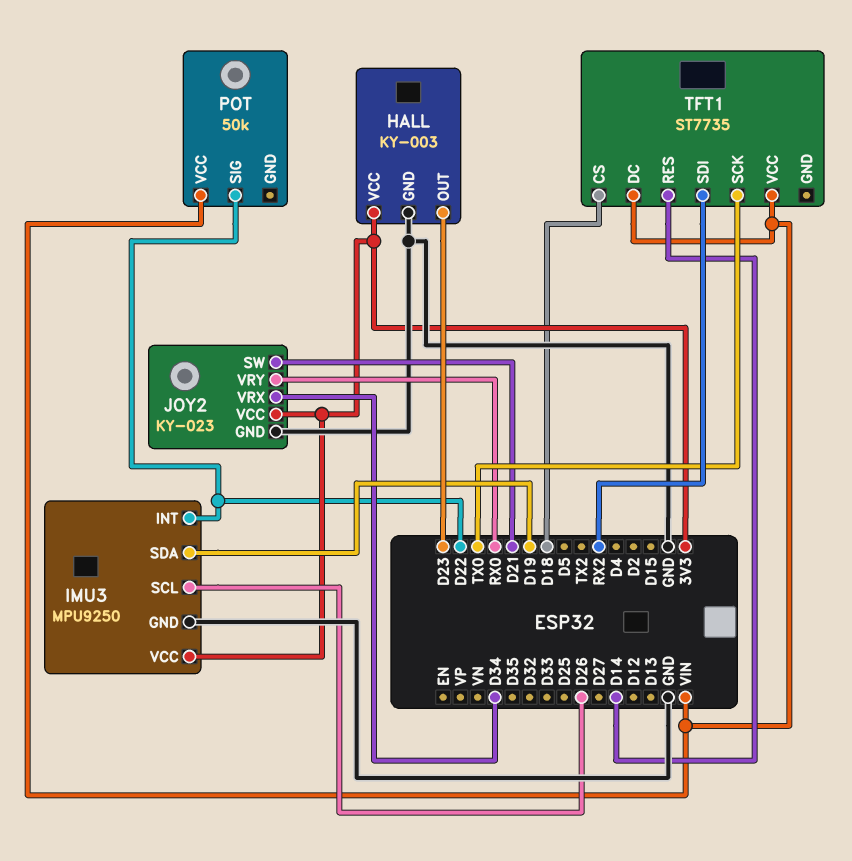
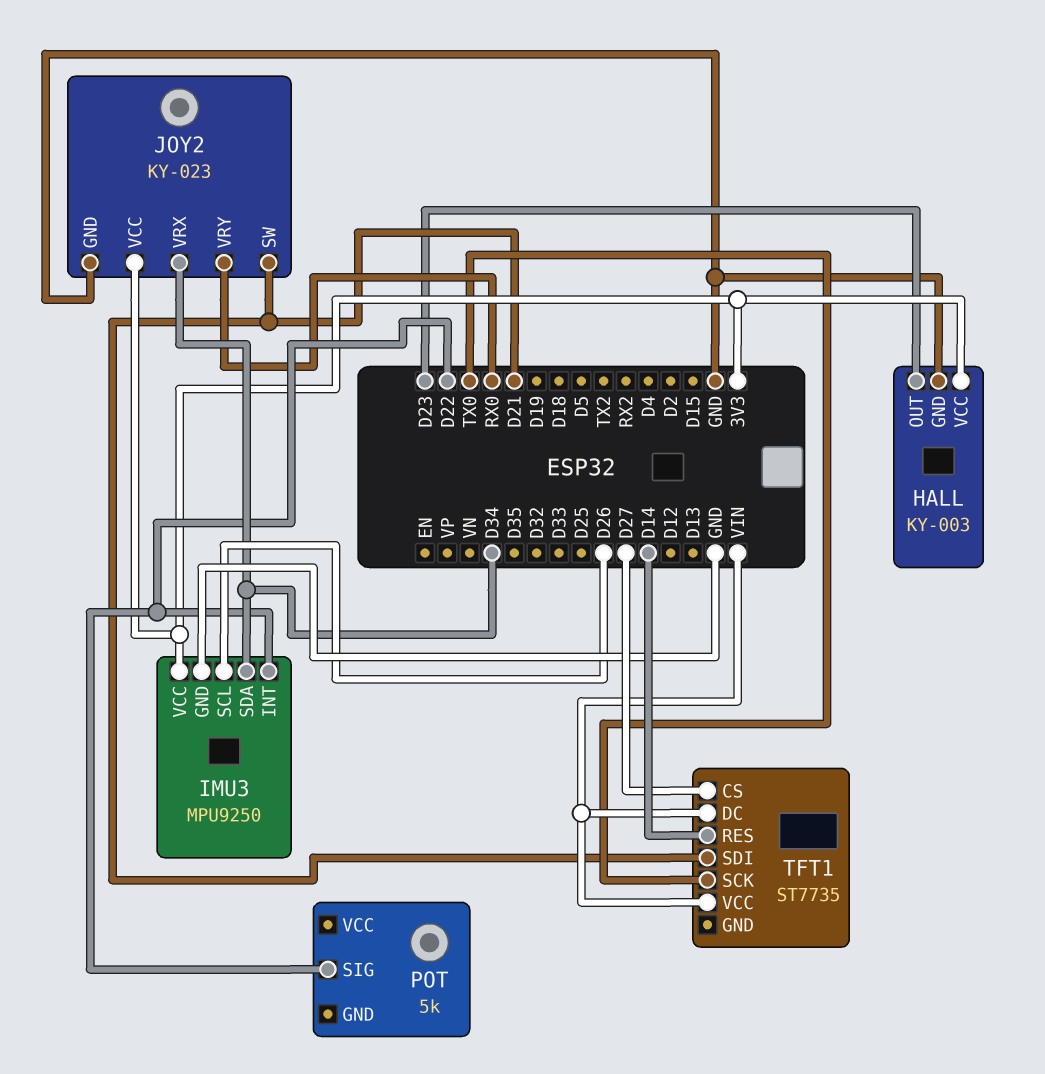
IMU3 pin SDA: D19 -> D34
POT: 50k -> 5k
POT pin VCC: VIN -> none
TFT1 pin CS: D18 -> D27
TFT1 pin SDI: RX2 -> D21

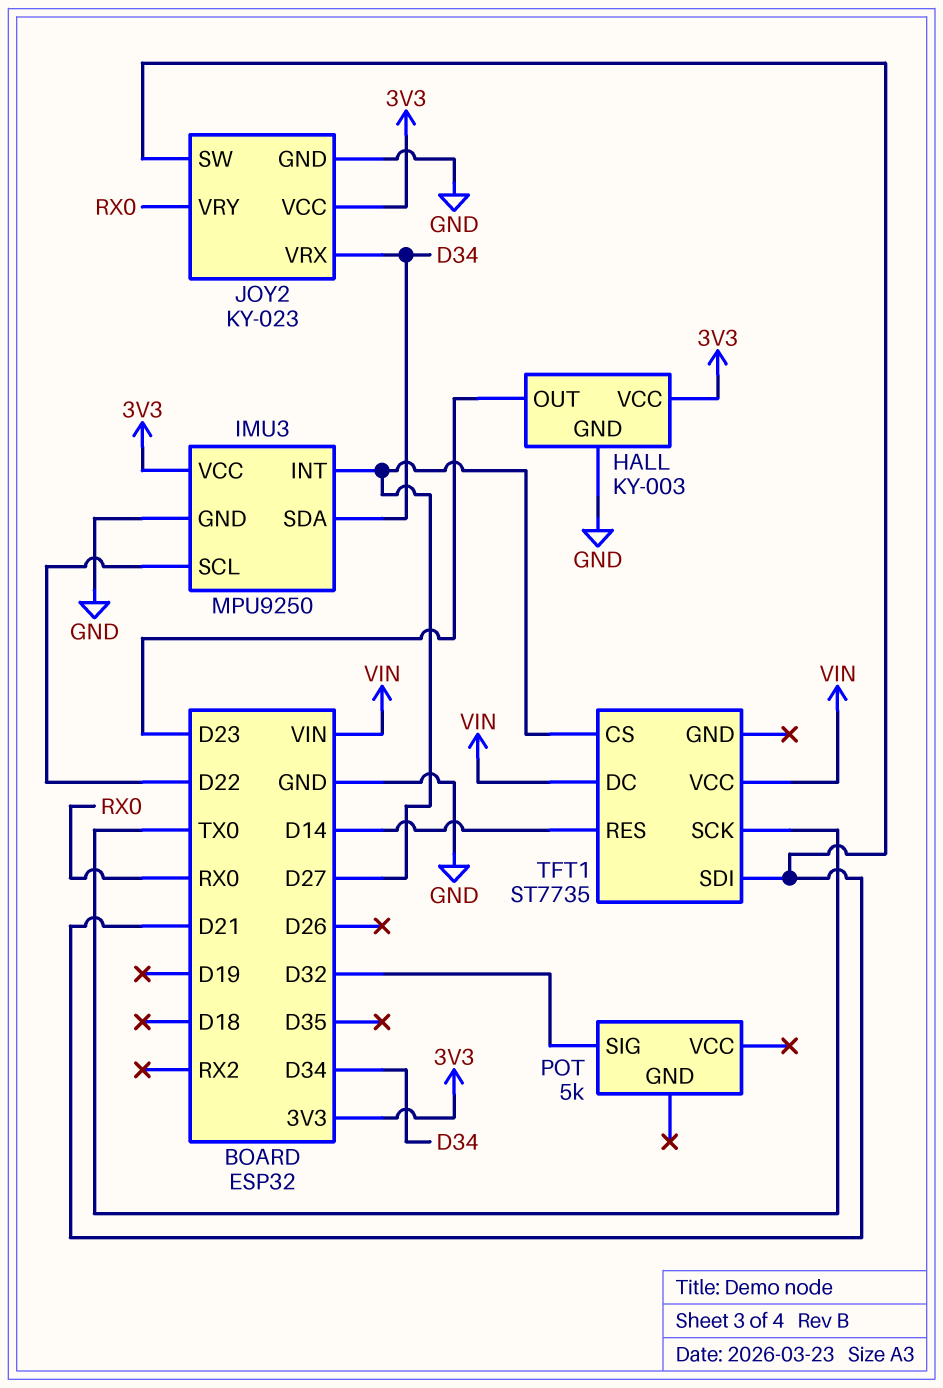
IMU3 pin INT: D22 -> D27
IMU3 pin SCL: D26 -> D22
POT pin SIG: D22 -> D32

